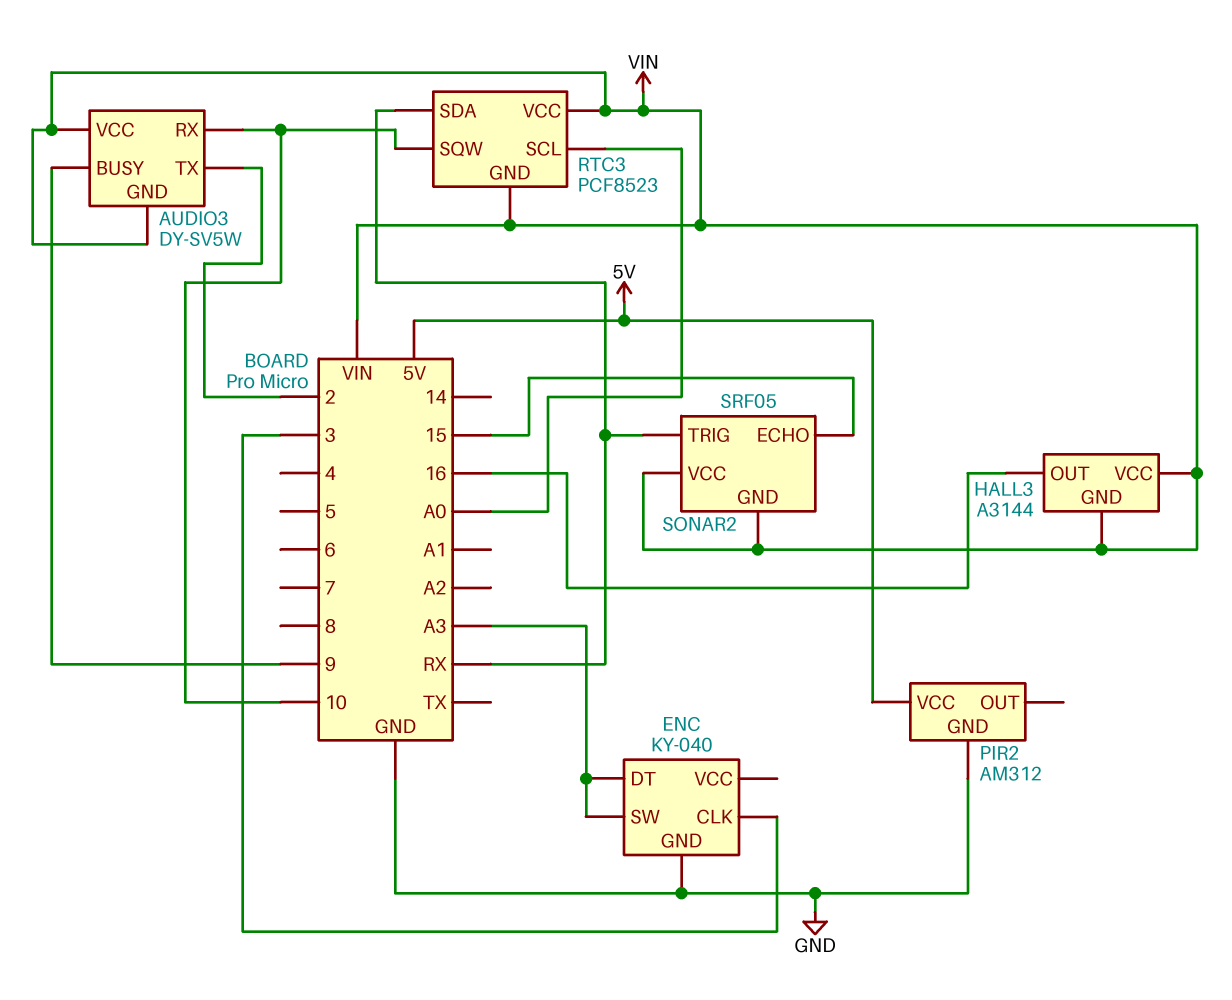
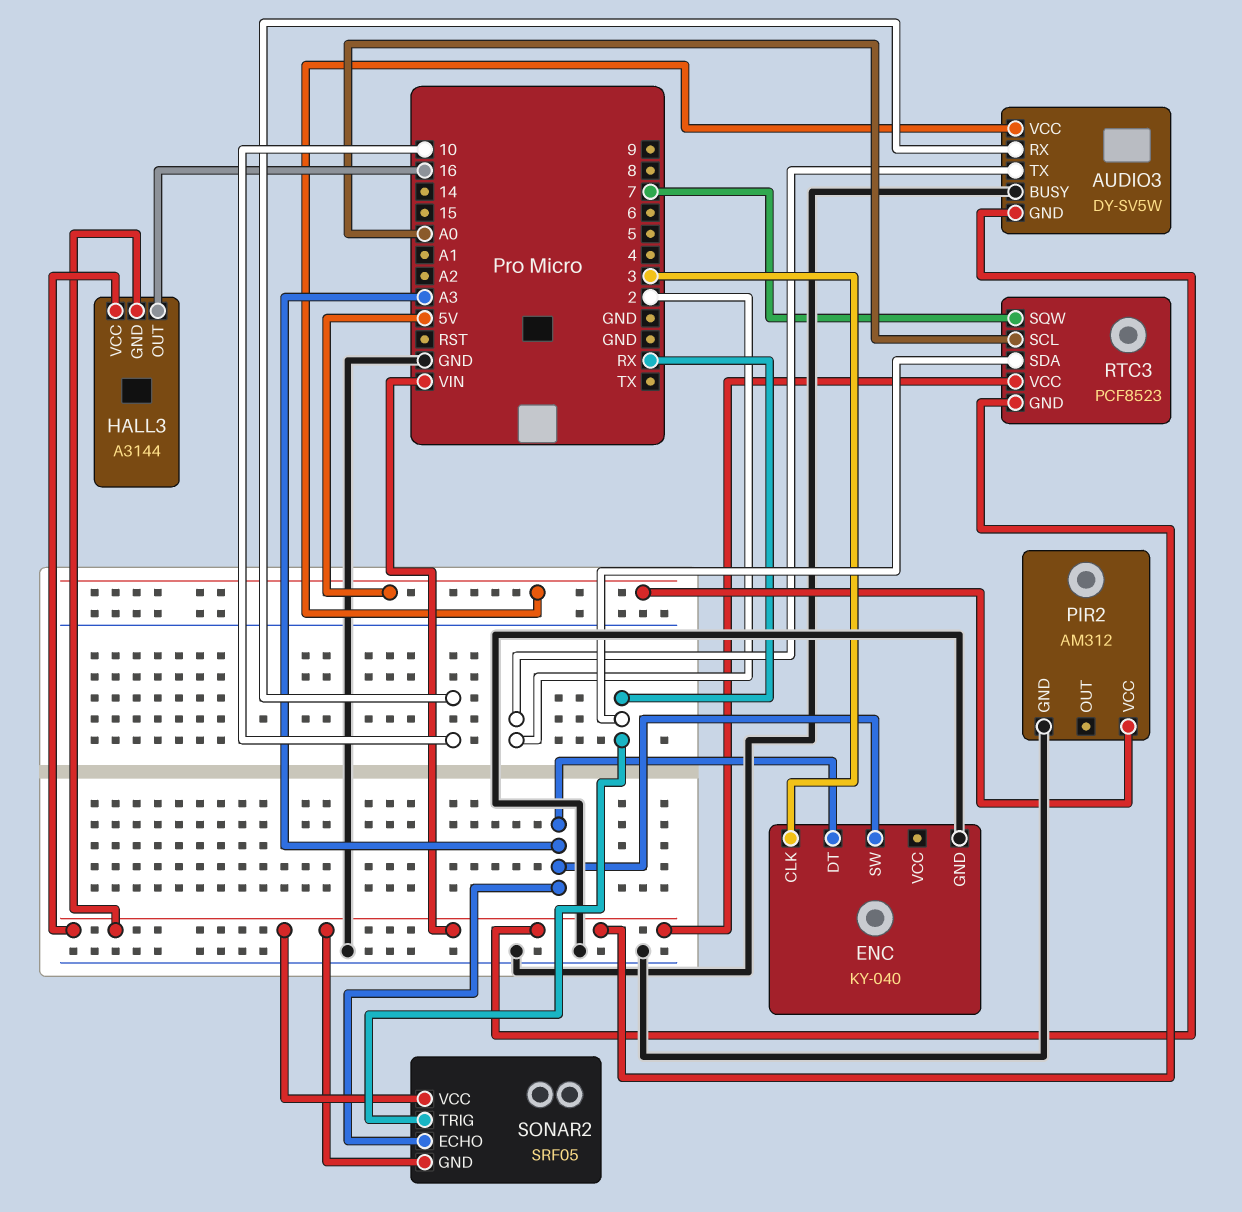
AUDIO3 pin BUSY: 9 -> GND
AUDIO3 pin VCC: VIN -> 5V
RTC3 pin SQW: 10 -> 7
SONAR2 pin ECHO: 15 -> A3

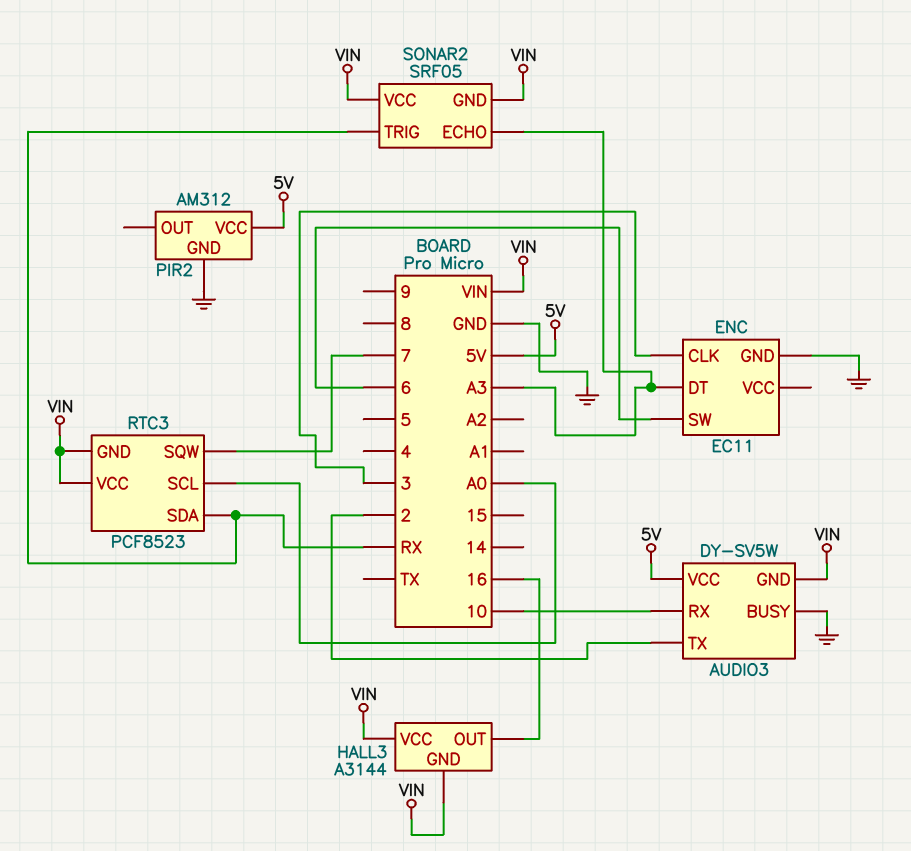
ENC: KY-040 -> EC11
ENC pin SW: A3 -> 6

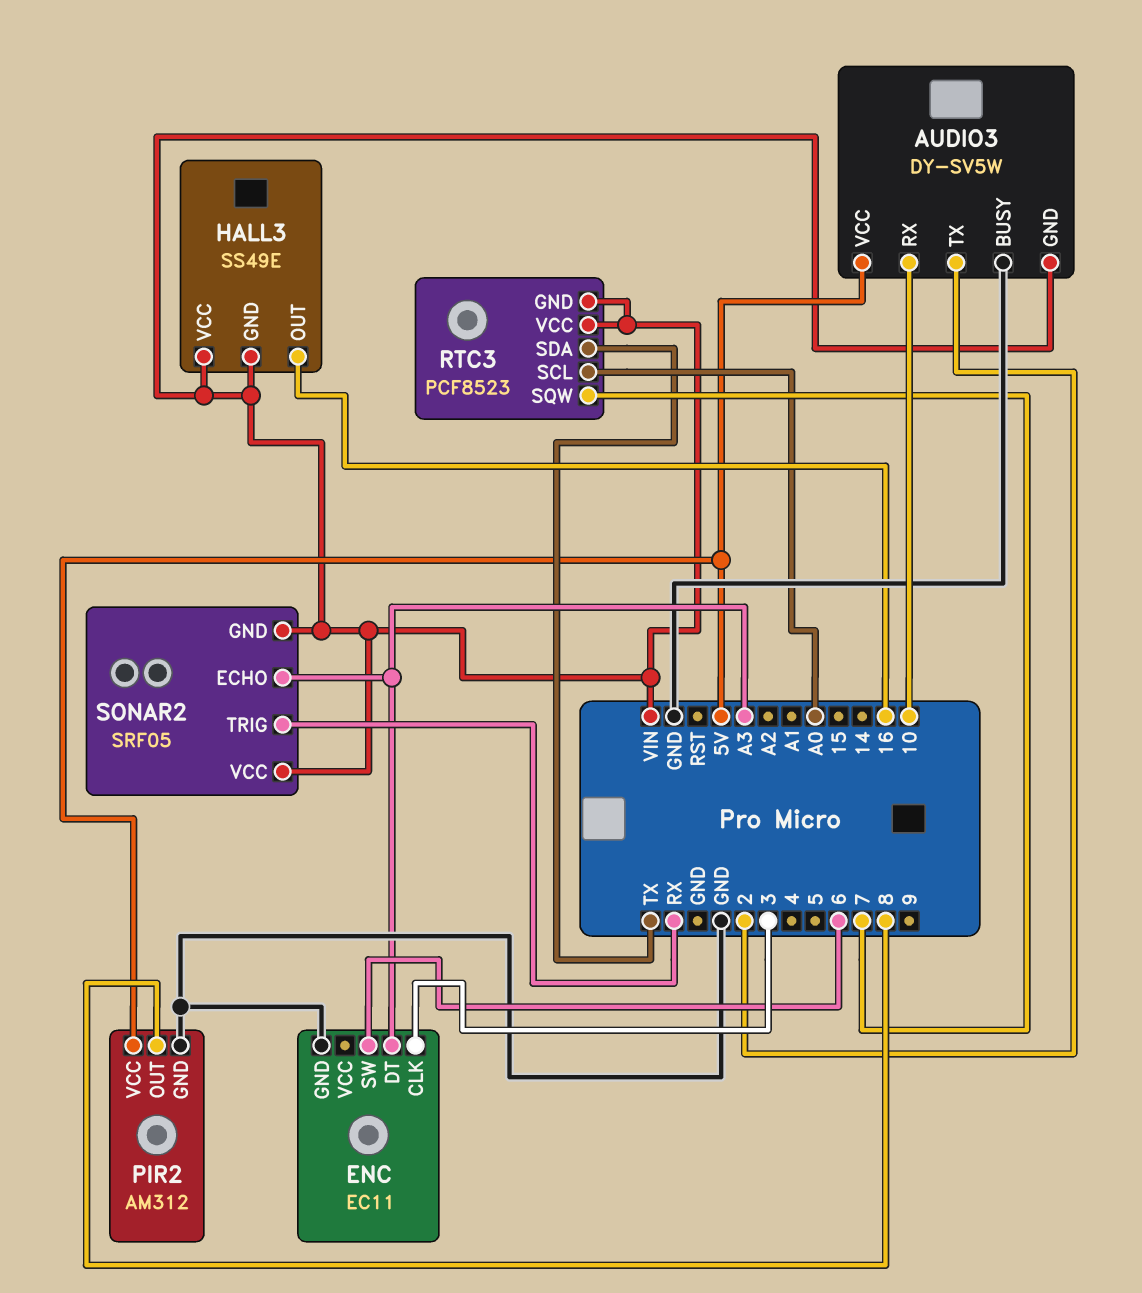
HALL3: A3144 -> SS49E
PIR2 pin OUT: none -> 8
RTC3 pin SDA: RX -> TX

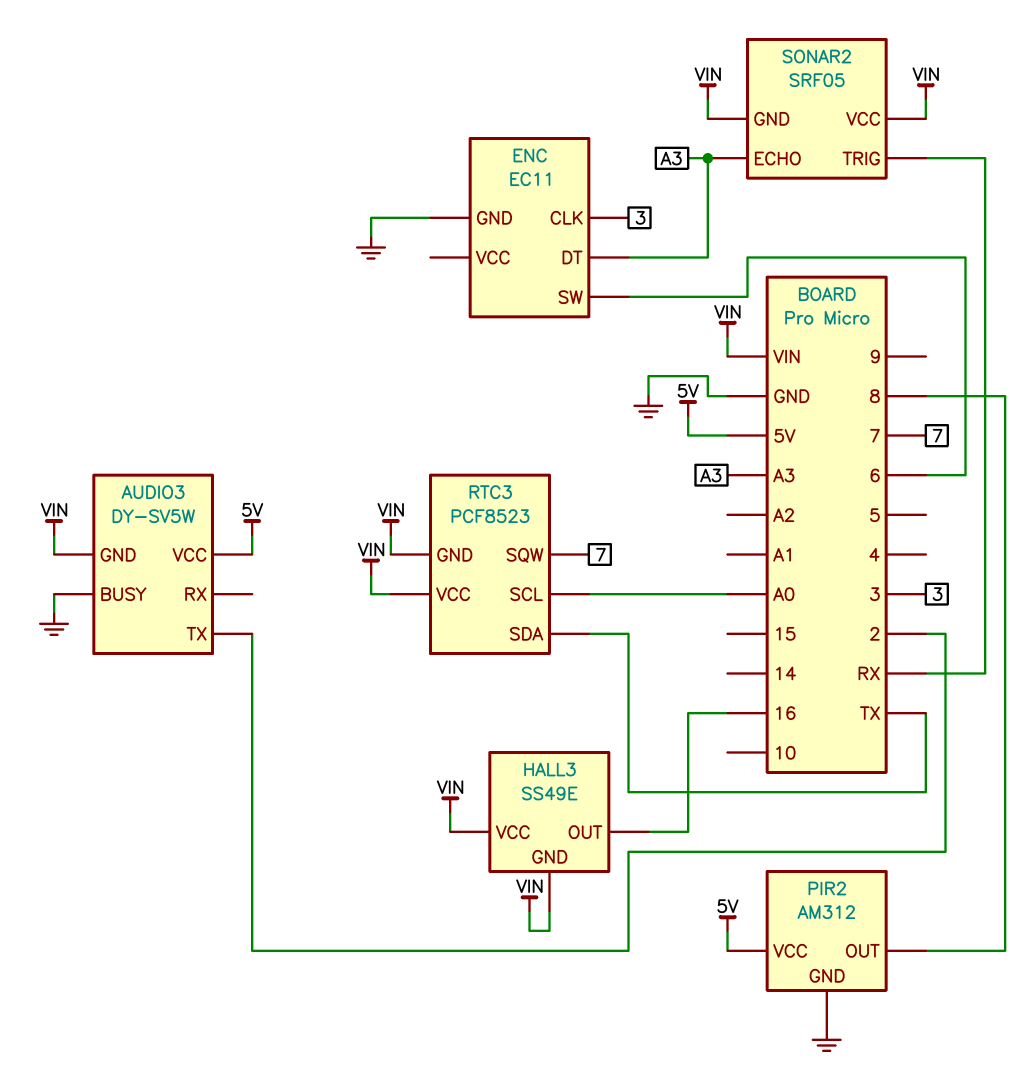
AUDIO3 pin RX: 10 -> none

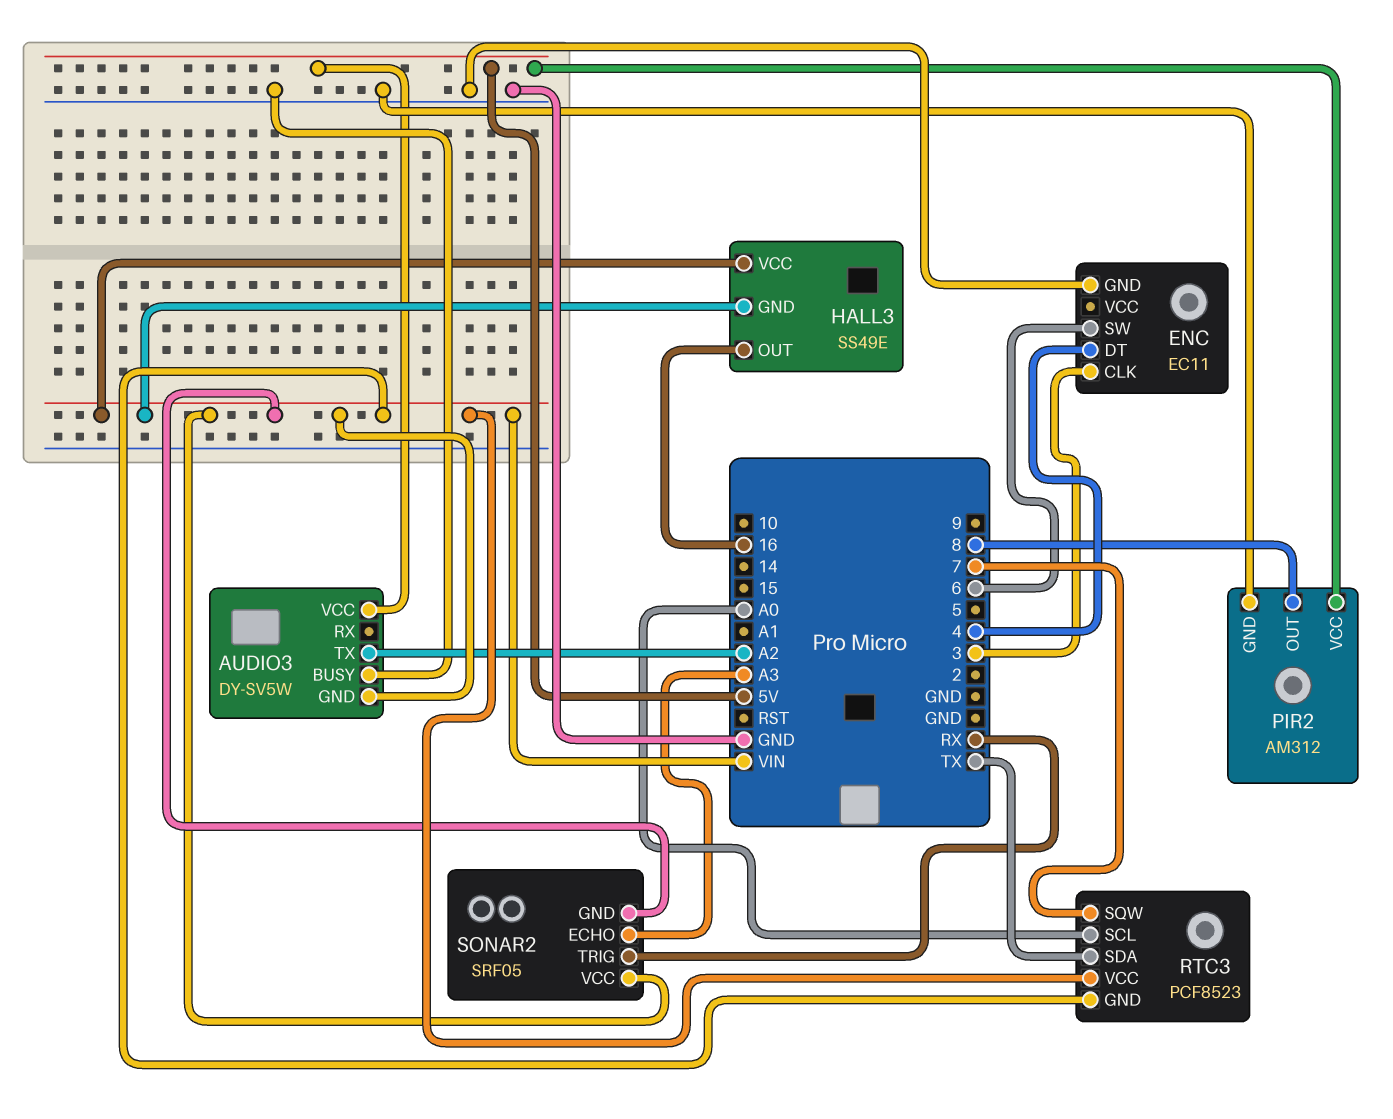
AUDIO3 pin TX: 2 -> A2
ENC pin DT: A3 -> 4

